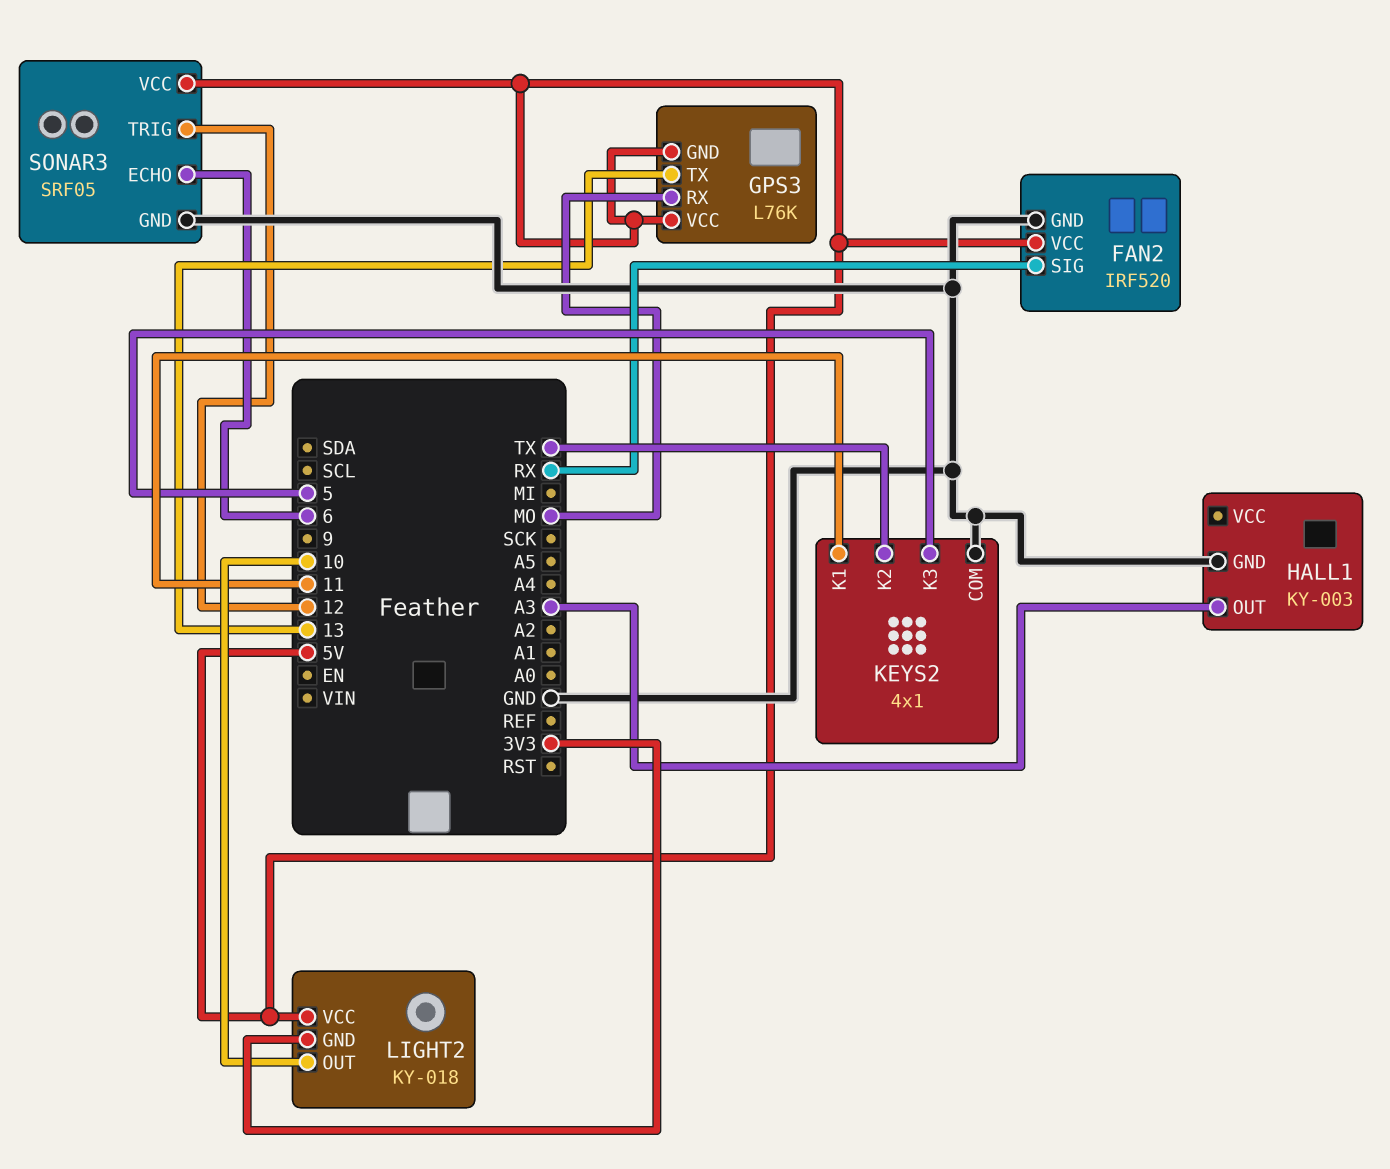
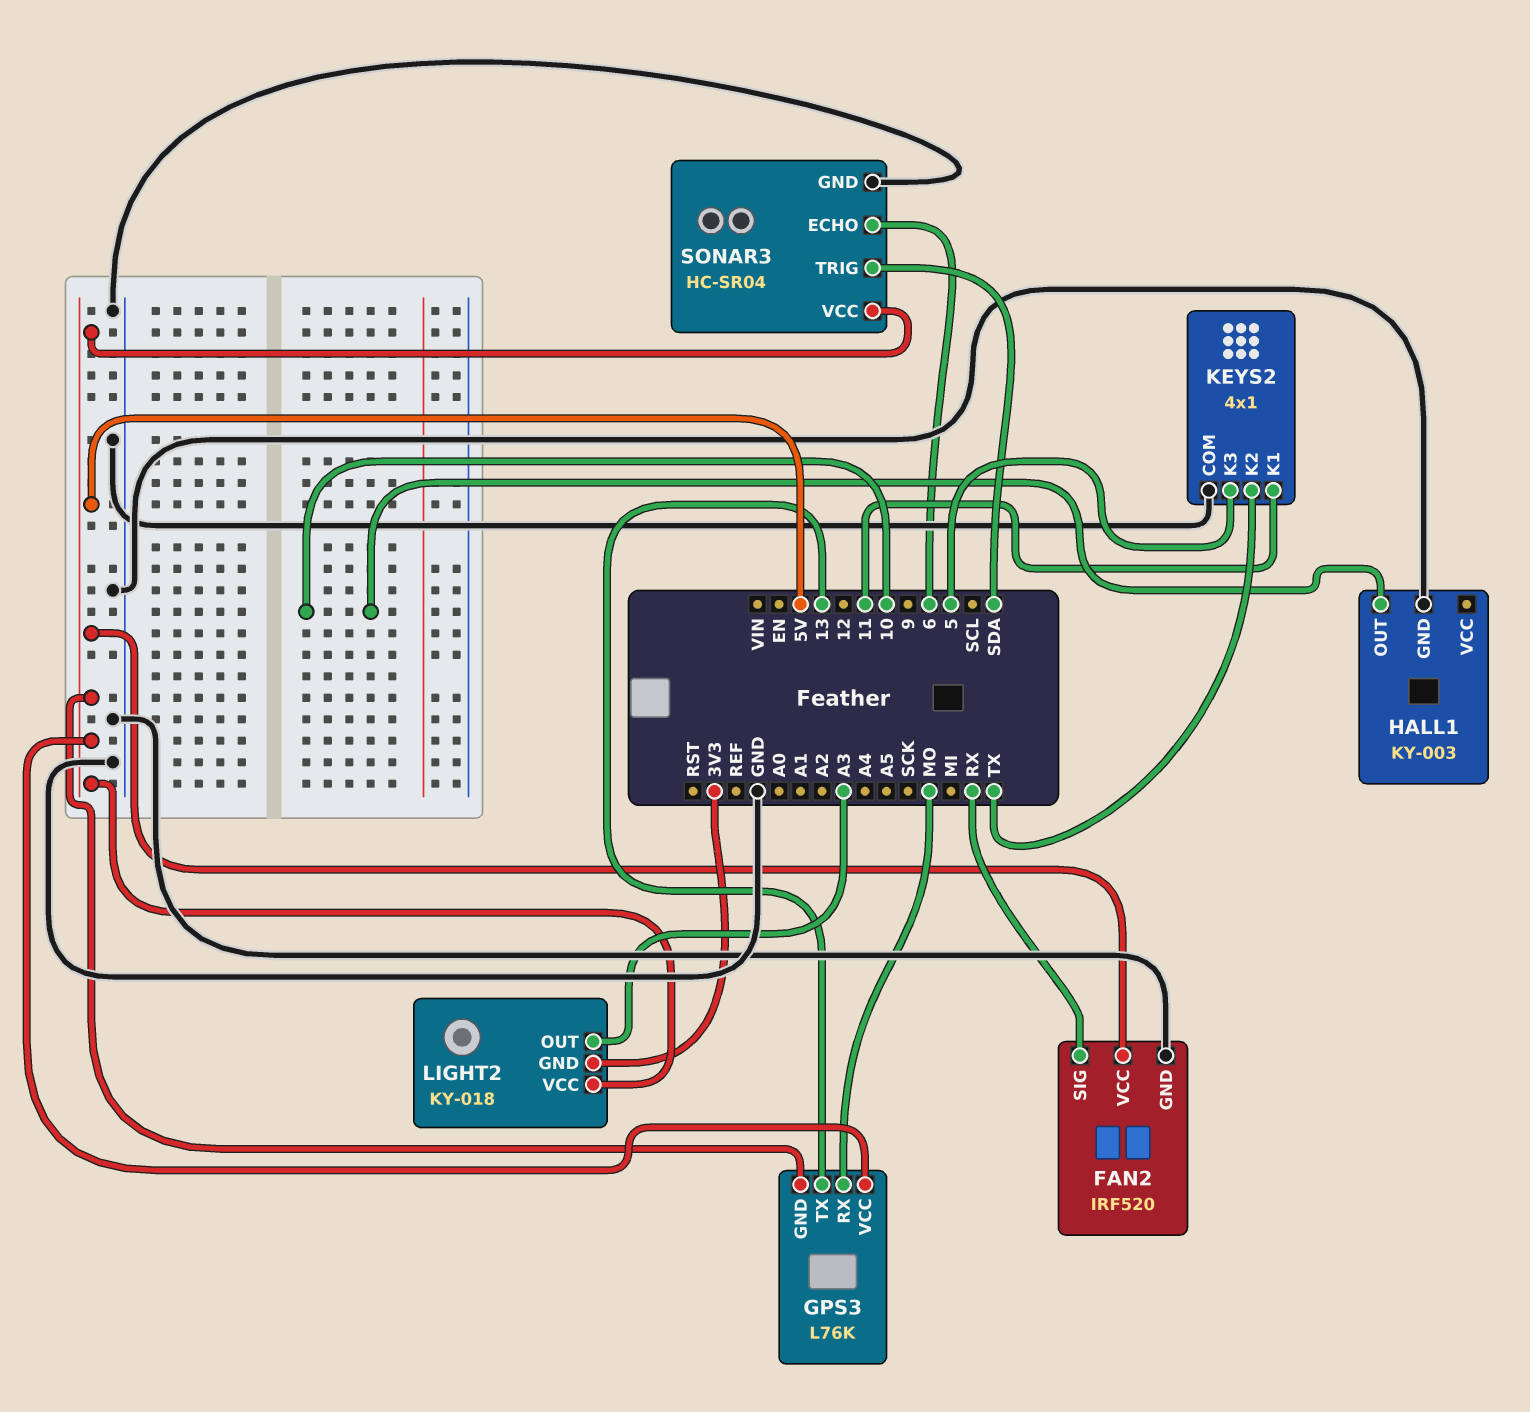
HALL1 pin OUT: A3 -> 10
LIGHT2 pin OUT: 10 -> A3
SONAR3: SRF05 -> HC-SR04
SONAR3 pin TRIG: 12 -> SDA

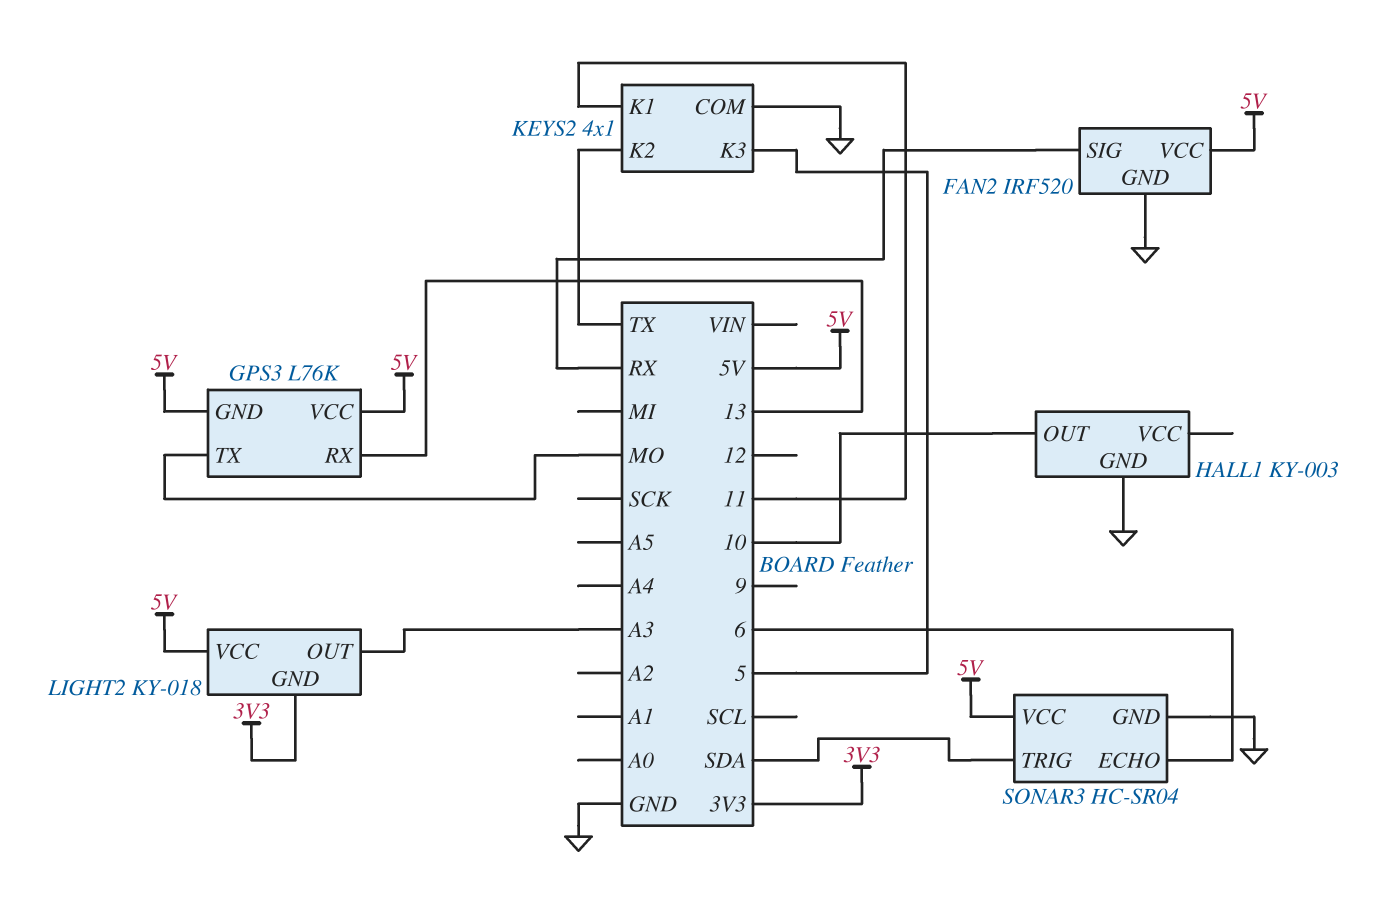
GPS3 pin RX: MO -> 13
GPS3 pin TX: 13 -> MO

